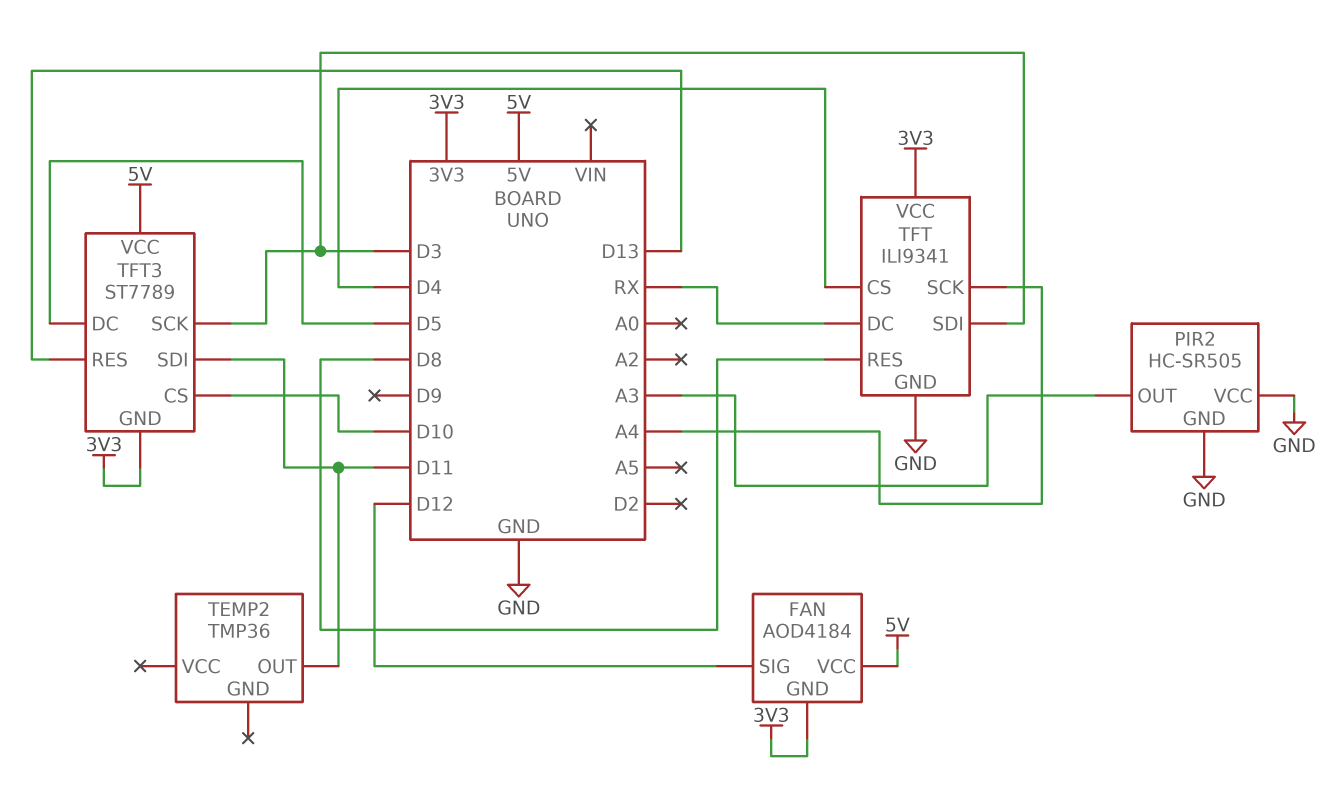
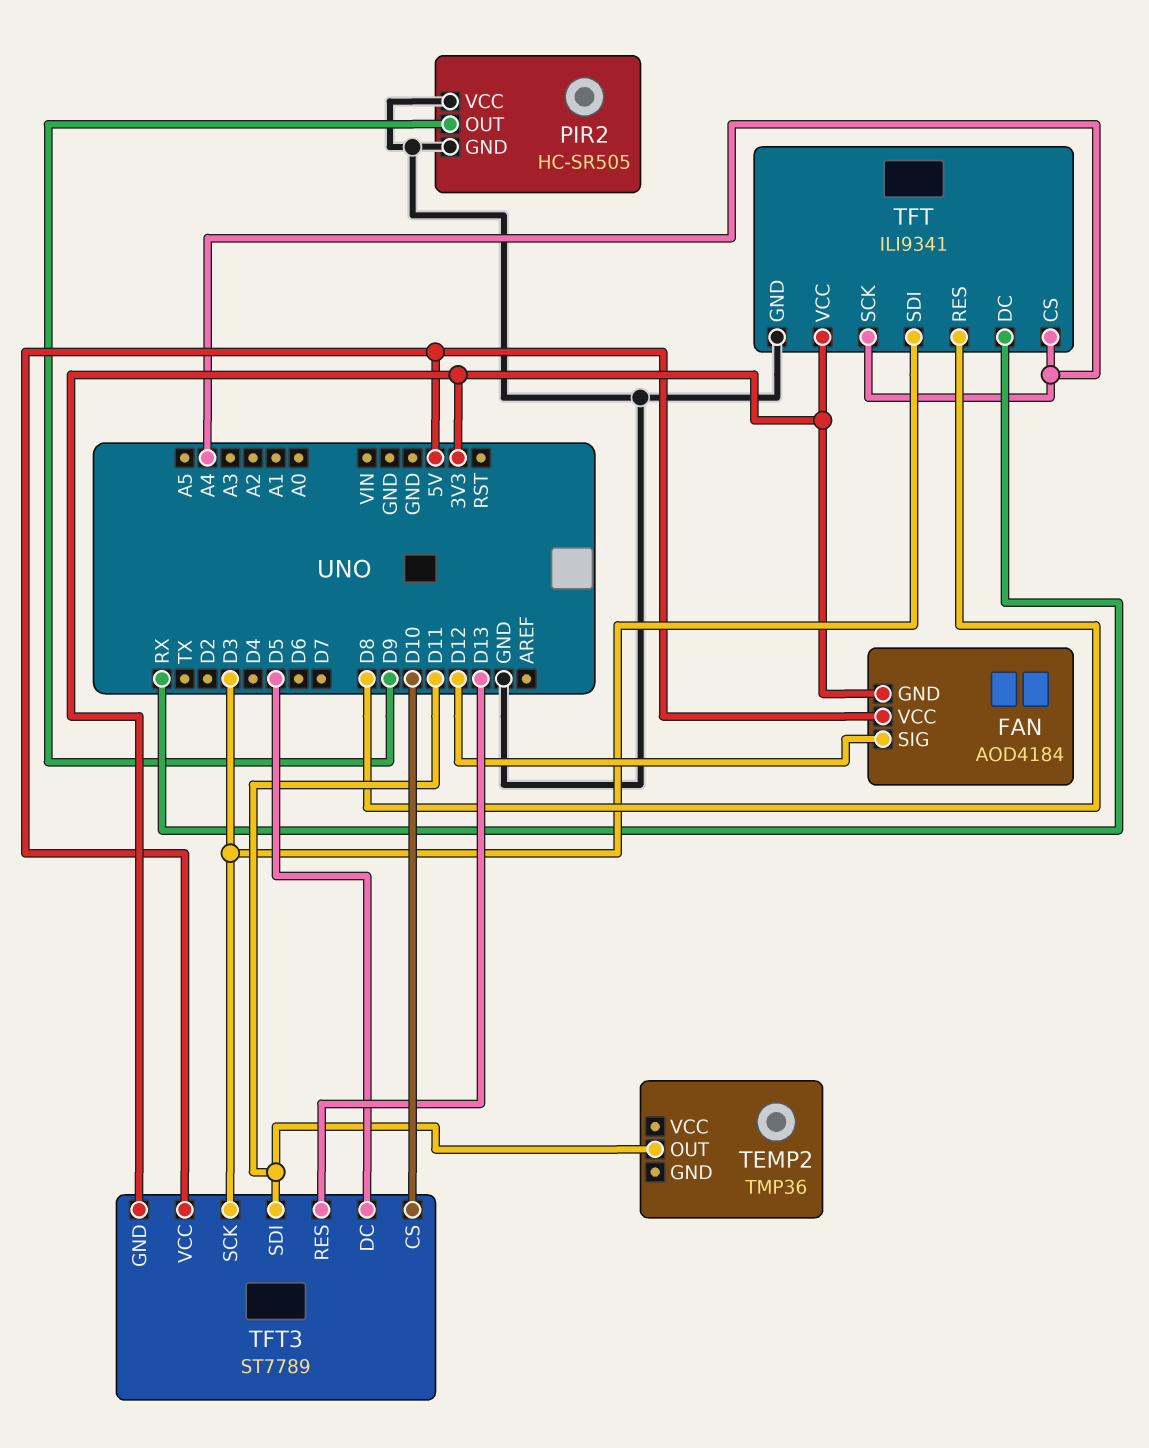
PIR2 pin OUT: A3 -> D9
TFT pin CS: D4 -> A4

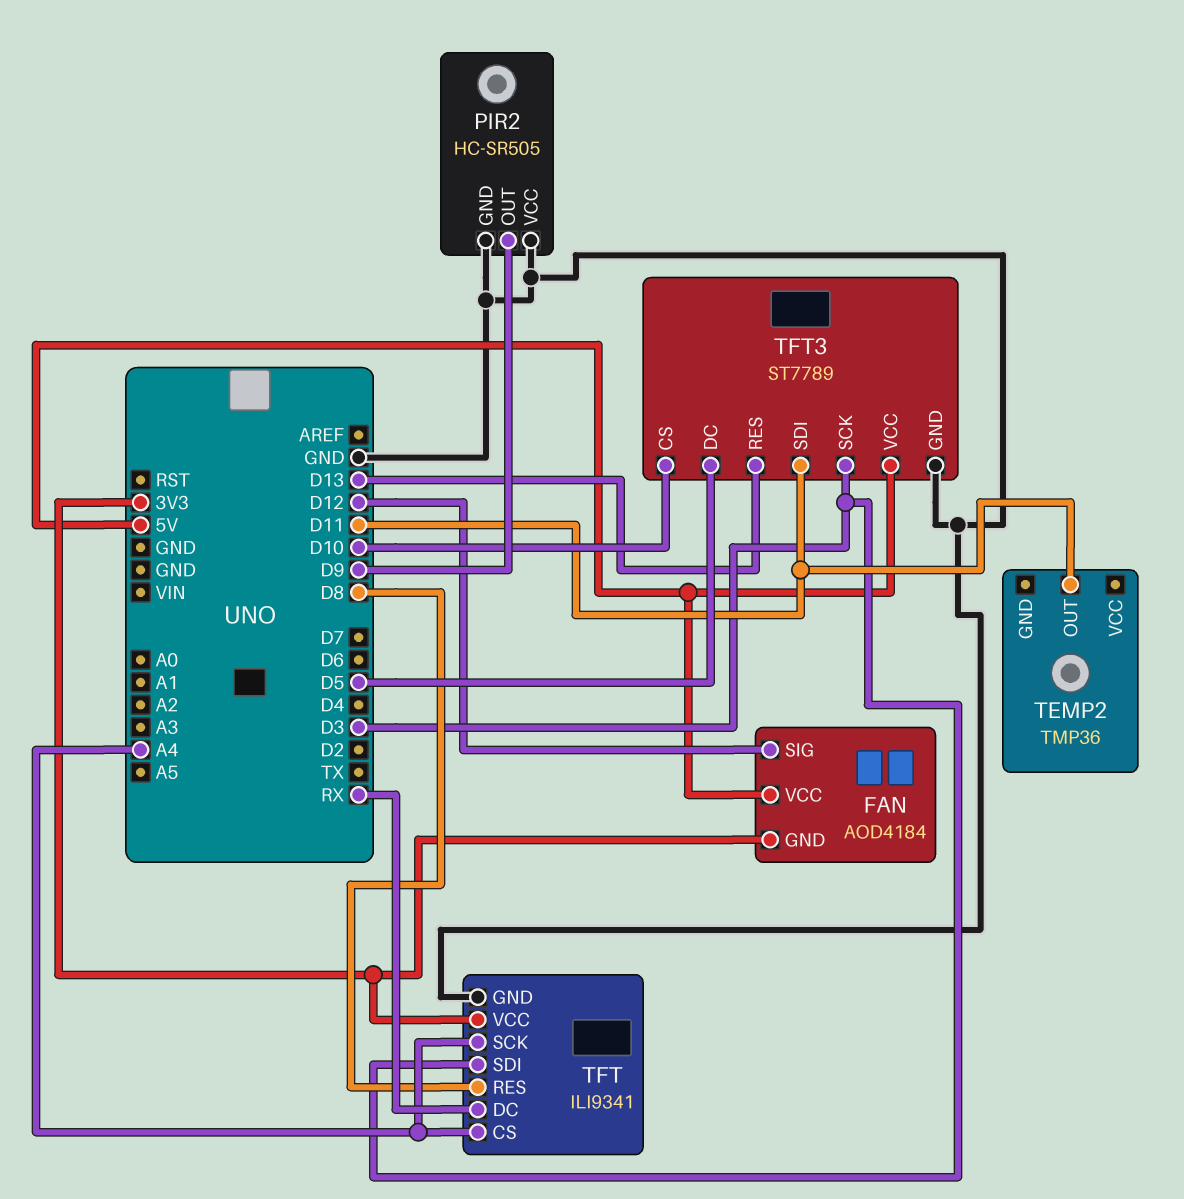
TFT3 pin GND: 3V3 -> GND

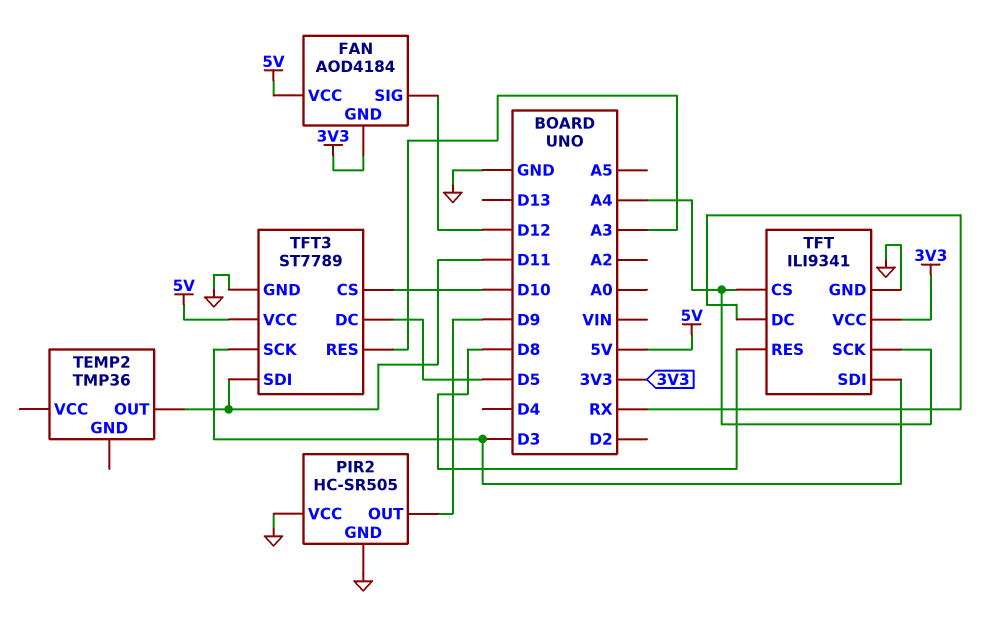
TFT3 pin RES: D13 -> A3

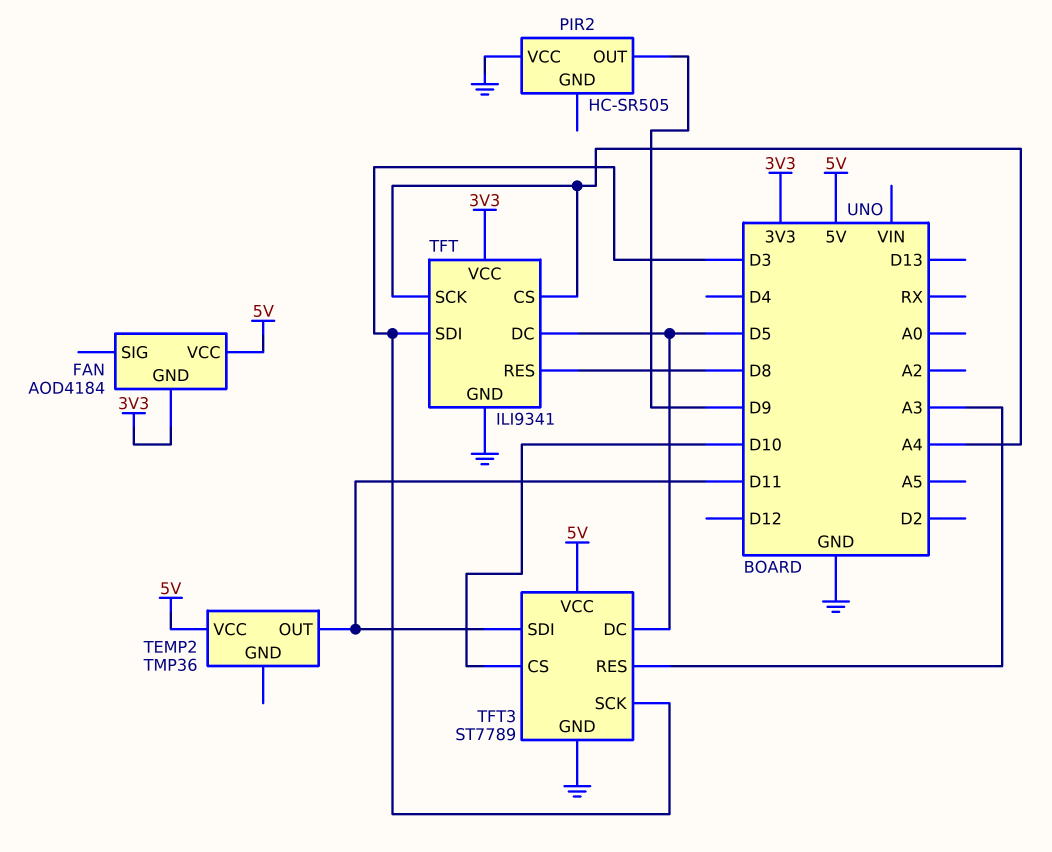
FAN pin SIG: D12 -> none
PIR2 pin GND: GND -> none
TEMP2 pin VCC: none -> 5V
TFT pin DC: RX -> D5

